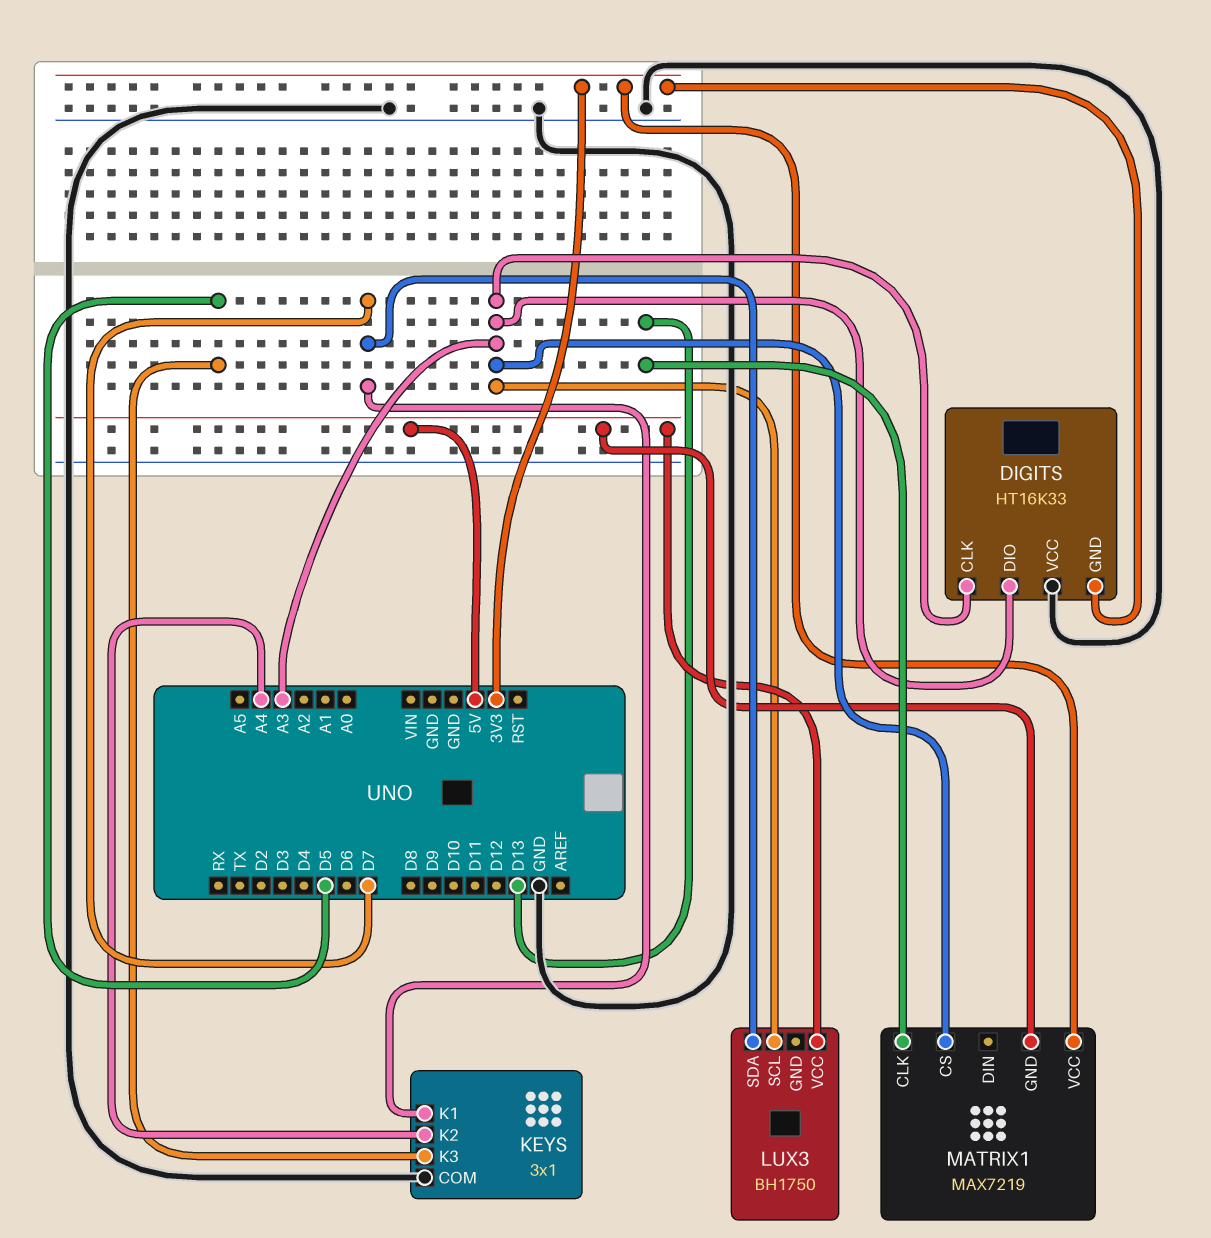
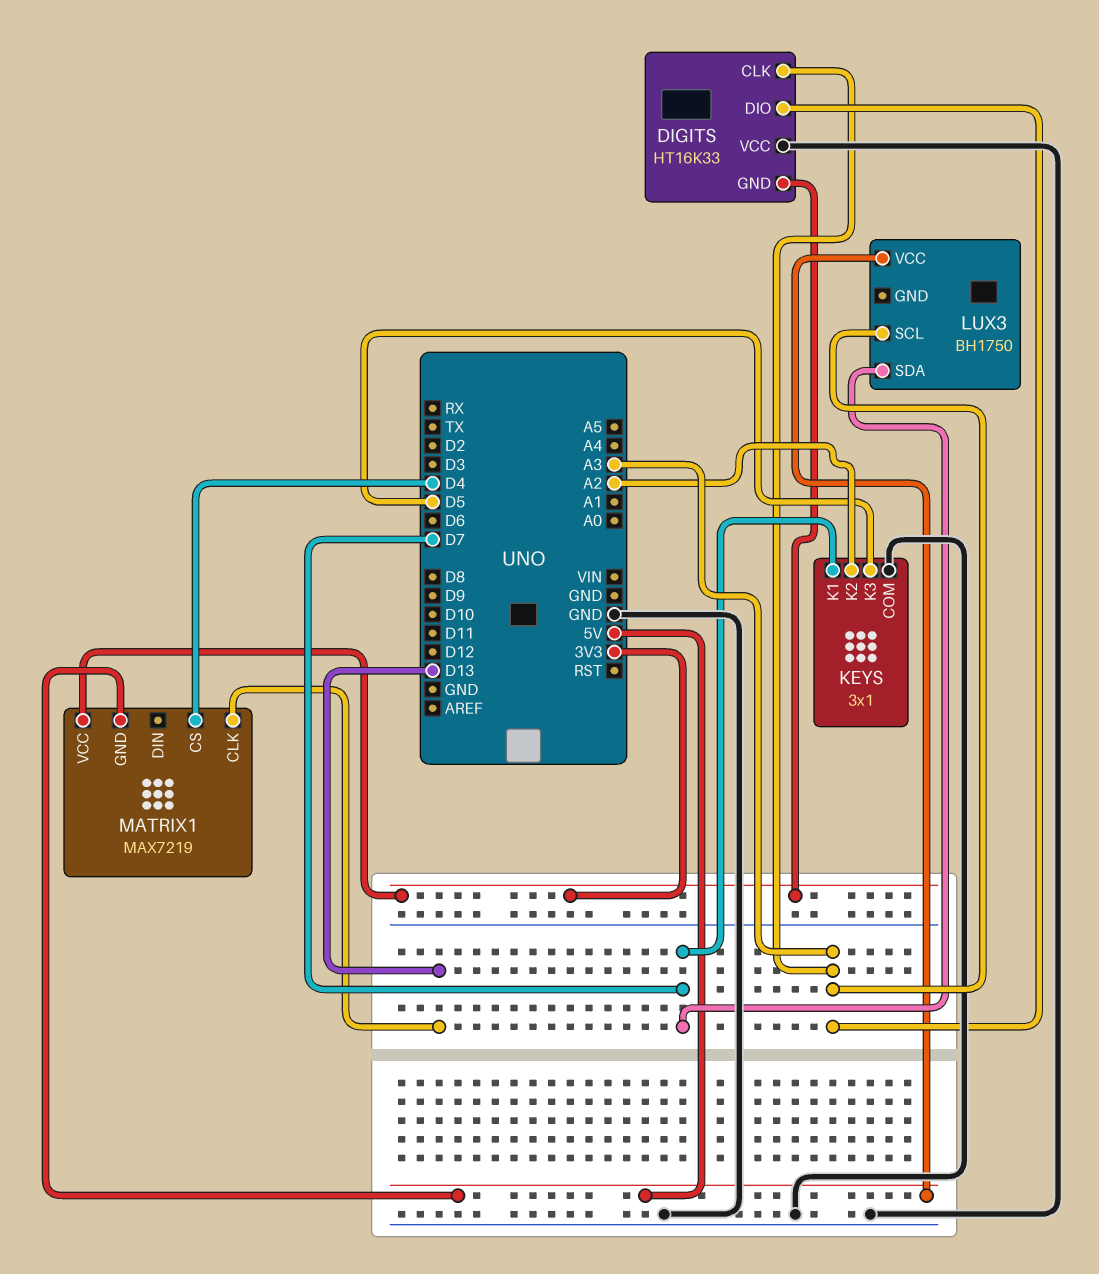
KEYS pin K2: A4 -> A2
MATRIX1 pin CS: A3 -> D4

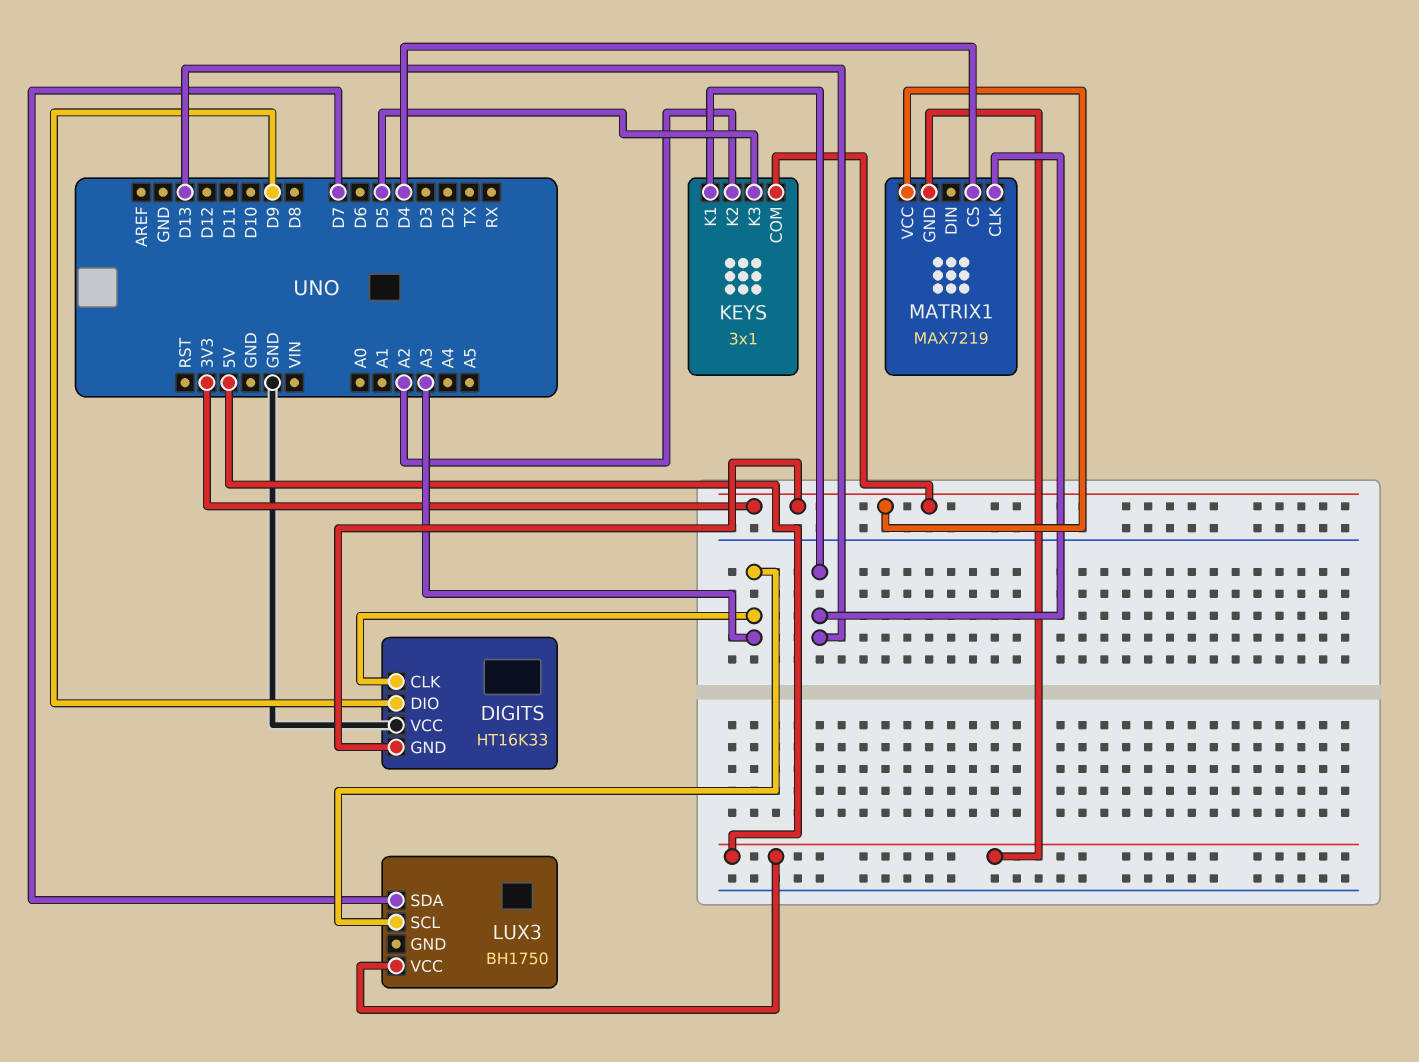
DIGITS pin DIO: A3 -> D9
KEYS pin COM: GND -> 3V3
KEYS pin K1: D7 -> D13

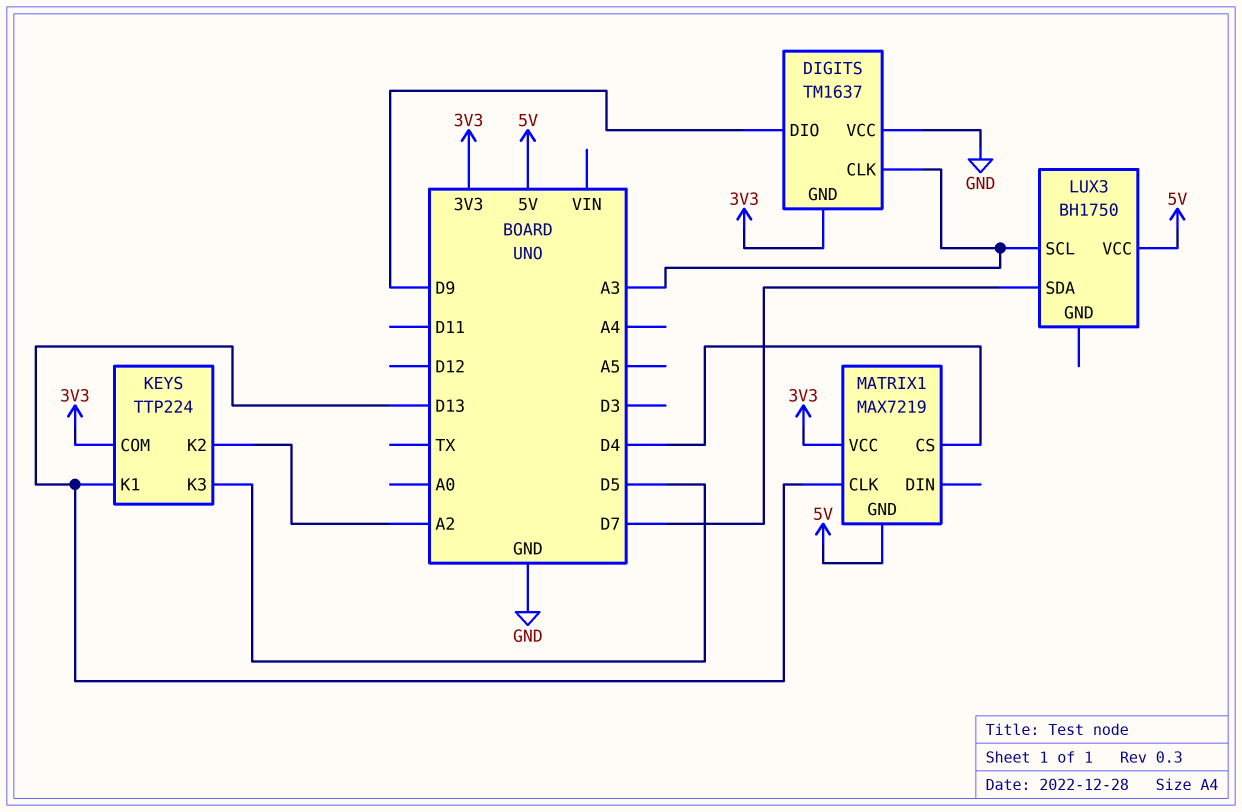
DIGITS: HT16K33 -> TM1637
KEYS: 3x1 -> TTP224

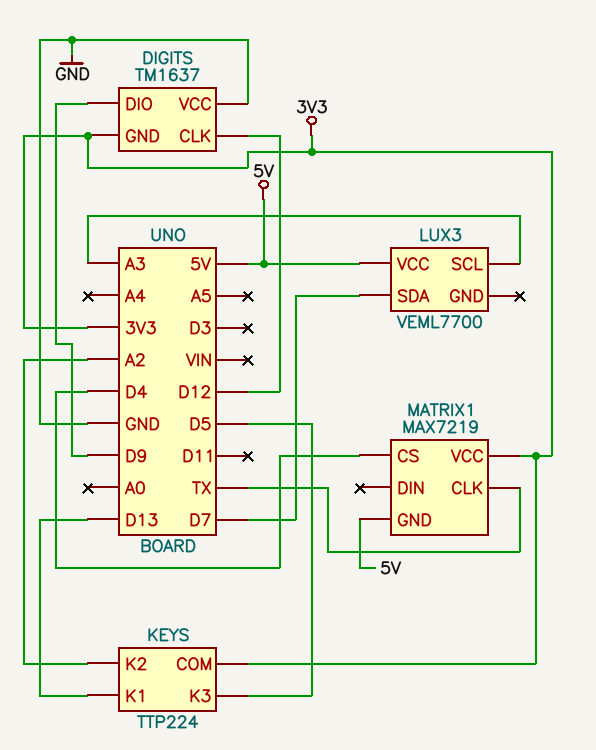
DIGITS pin CLK: A3 -> D12
LUX3: BH1750 -> VEML7700
MATRIX1 pin CLK: D13 -> TX

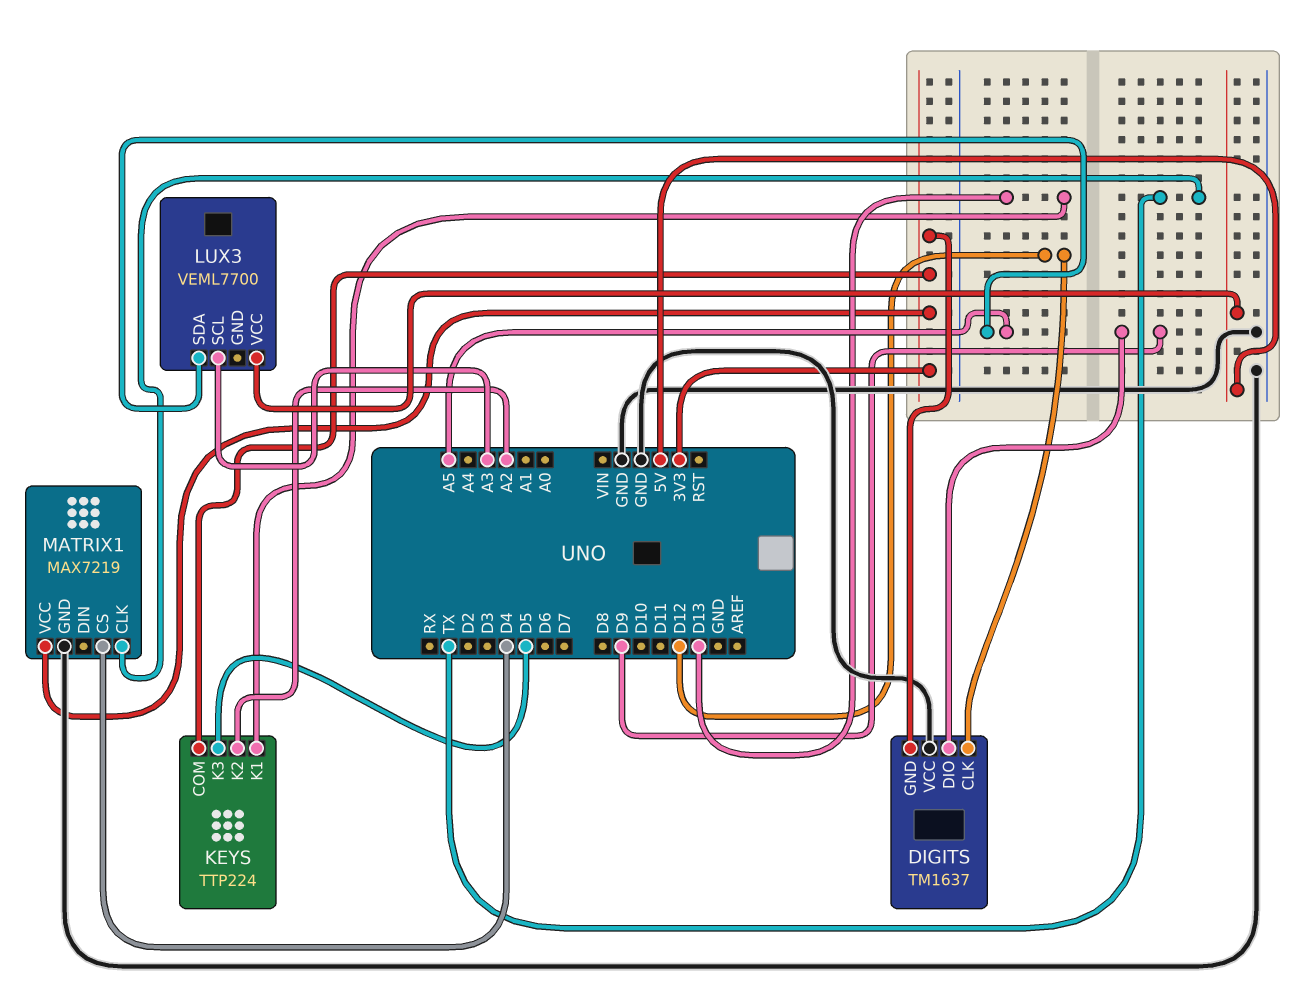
LUX3 pin SDA: D7 -> A5
MATRIX1 pin GND: 5V -> GND

